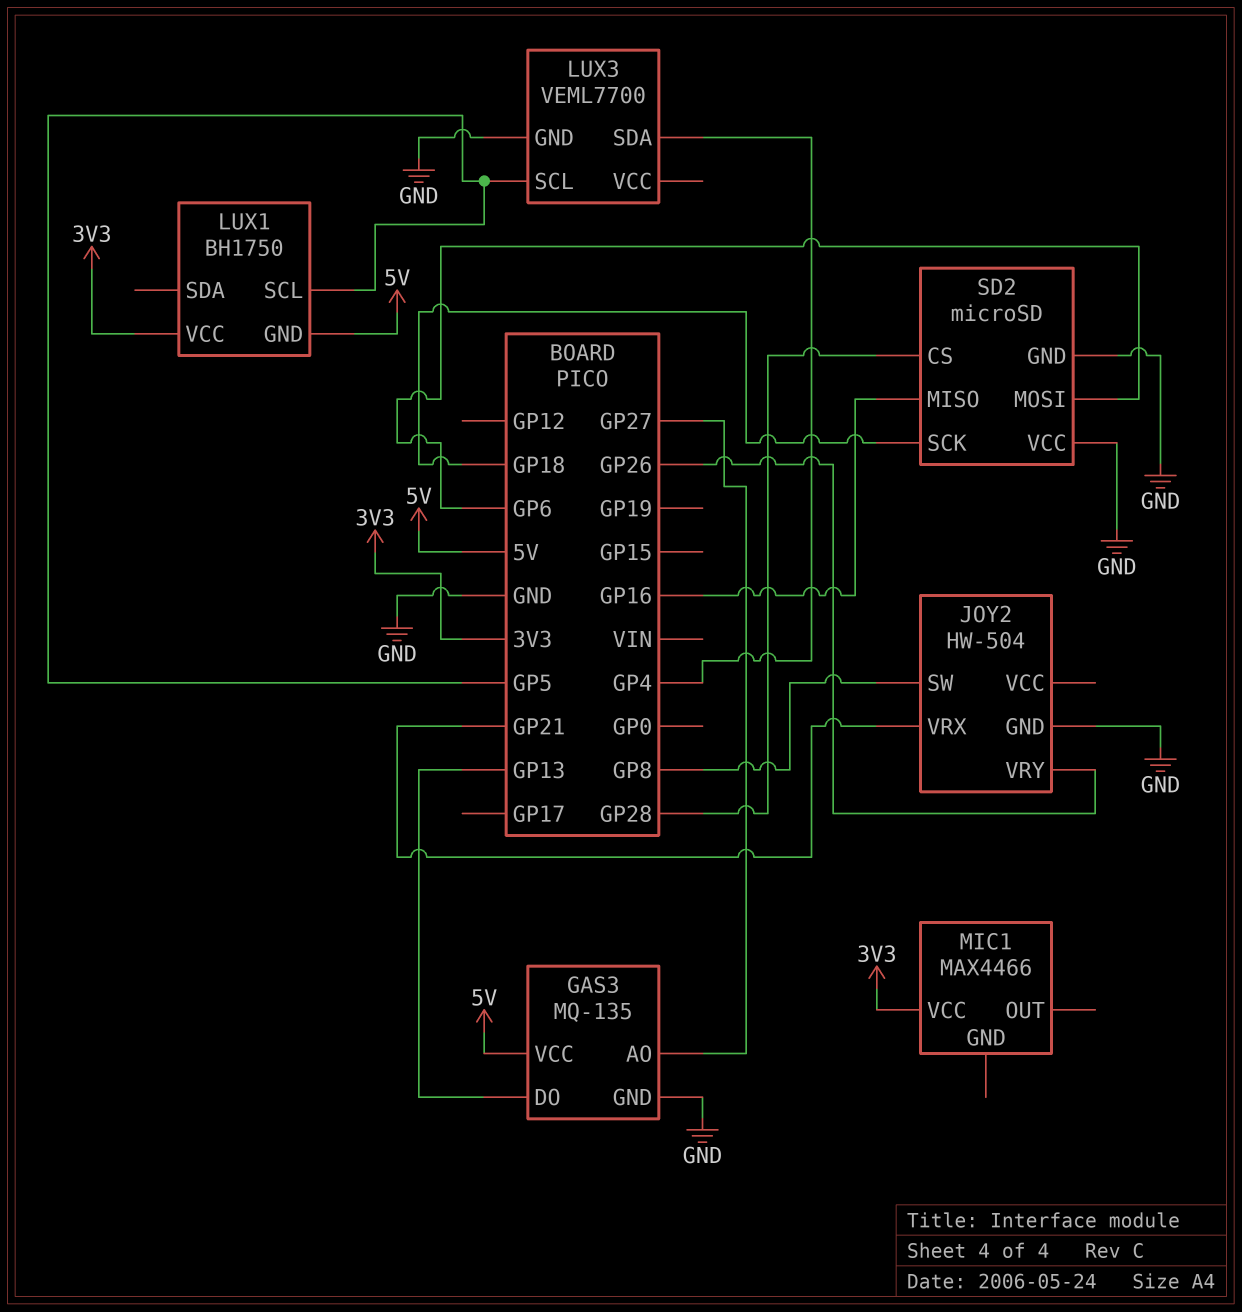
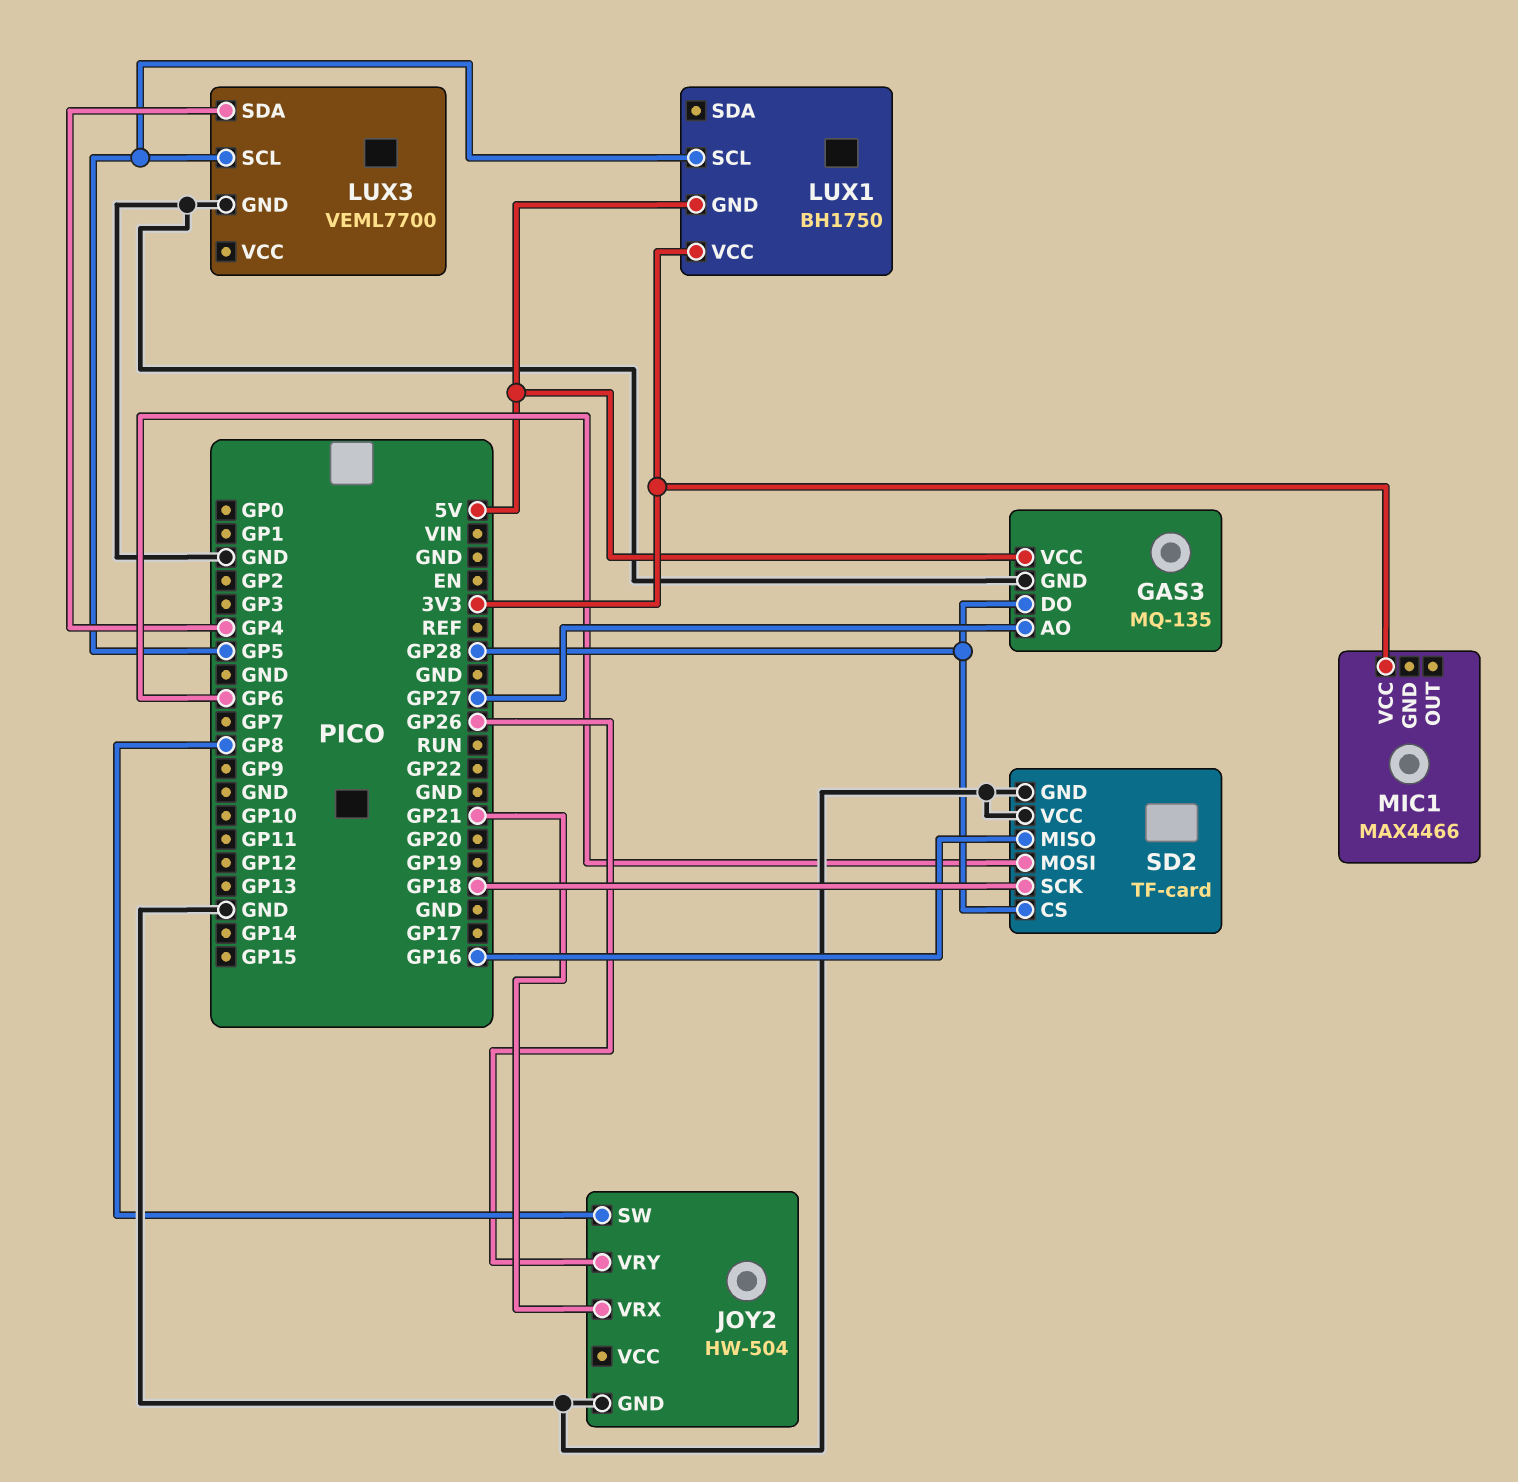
GAS3 pin DO: GP13 -> GP28
SD2: microSD -> TF-card

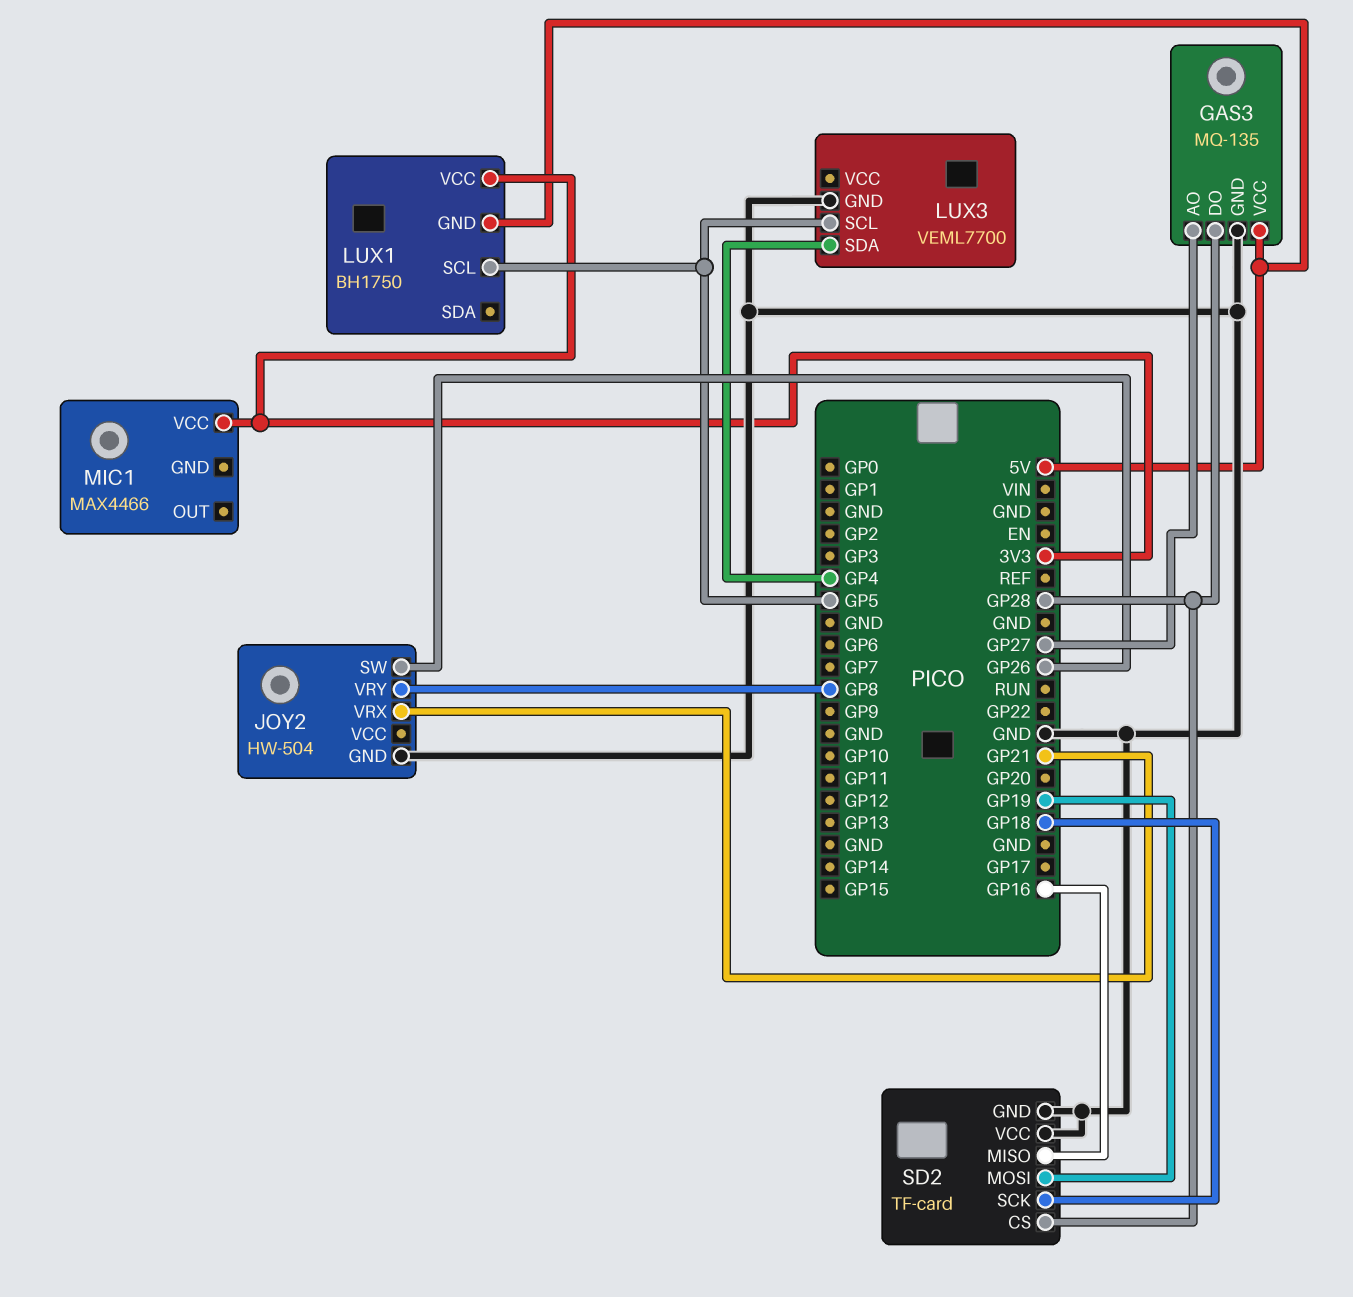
JOY2 pin SW: GP8 -> GP26
JOY2 pin VRY: GP26 -> GP8
SD2 pin MOSI: GP6 -> GP19

